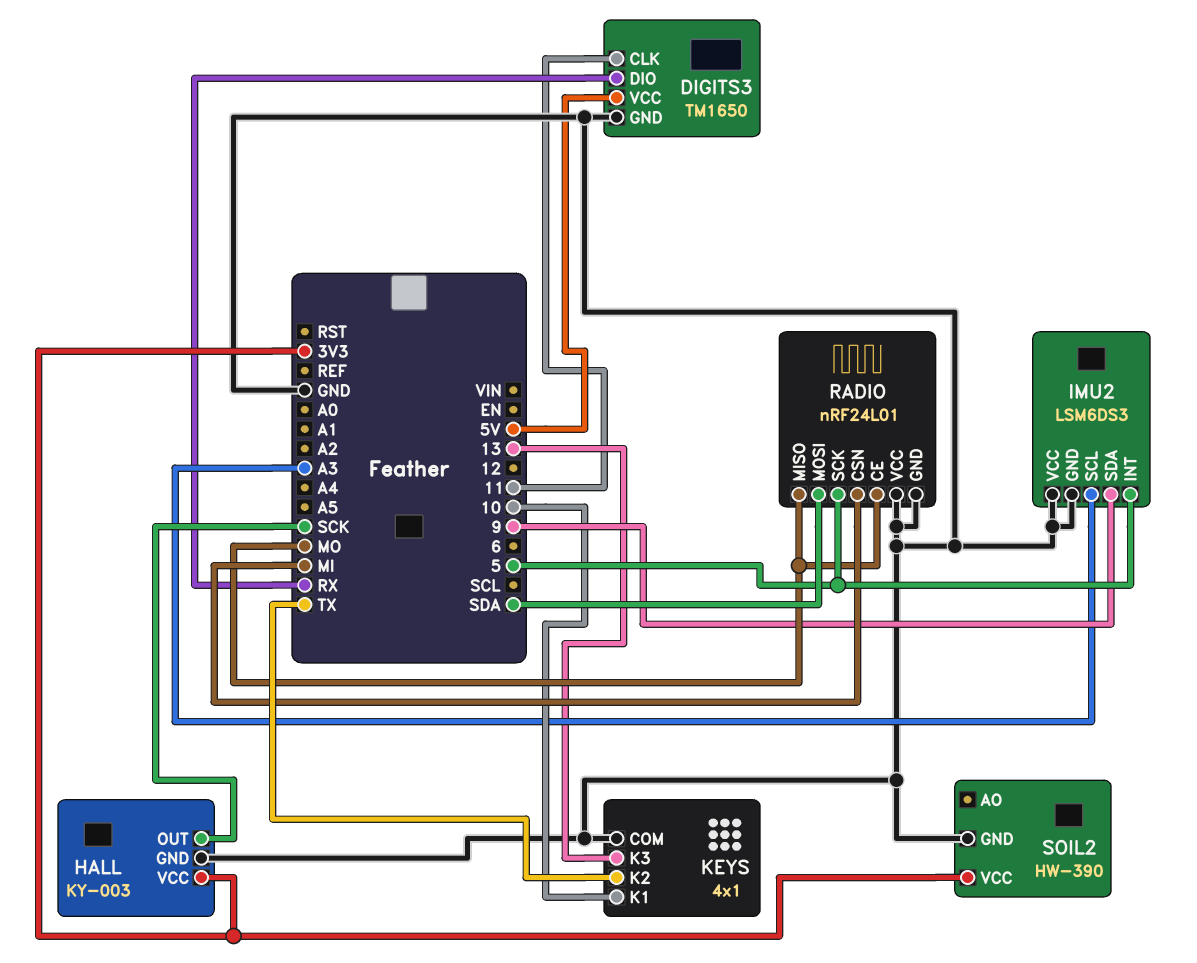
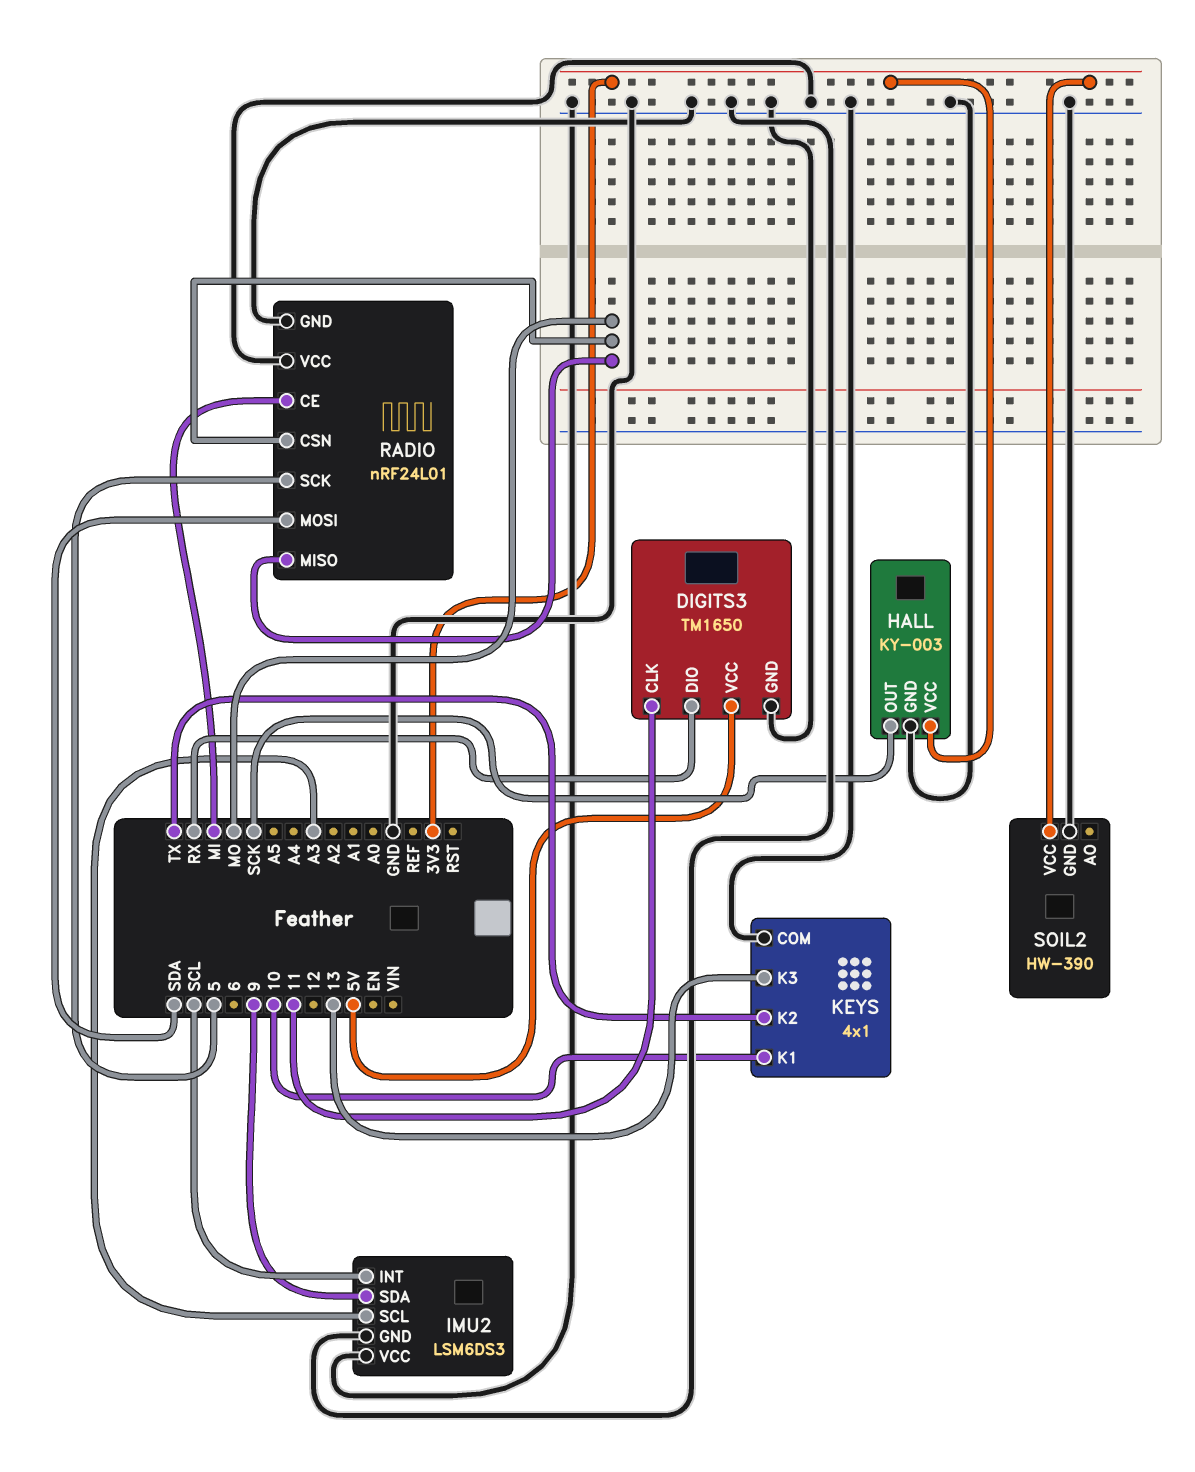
IMU2 pin INT: 5 -> SCL
RADIO pin CE: MO -> MI
RADIO pin CSN: MI -> MO

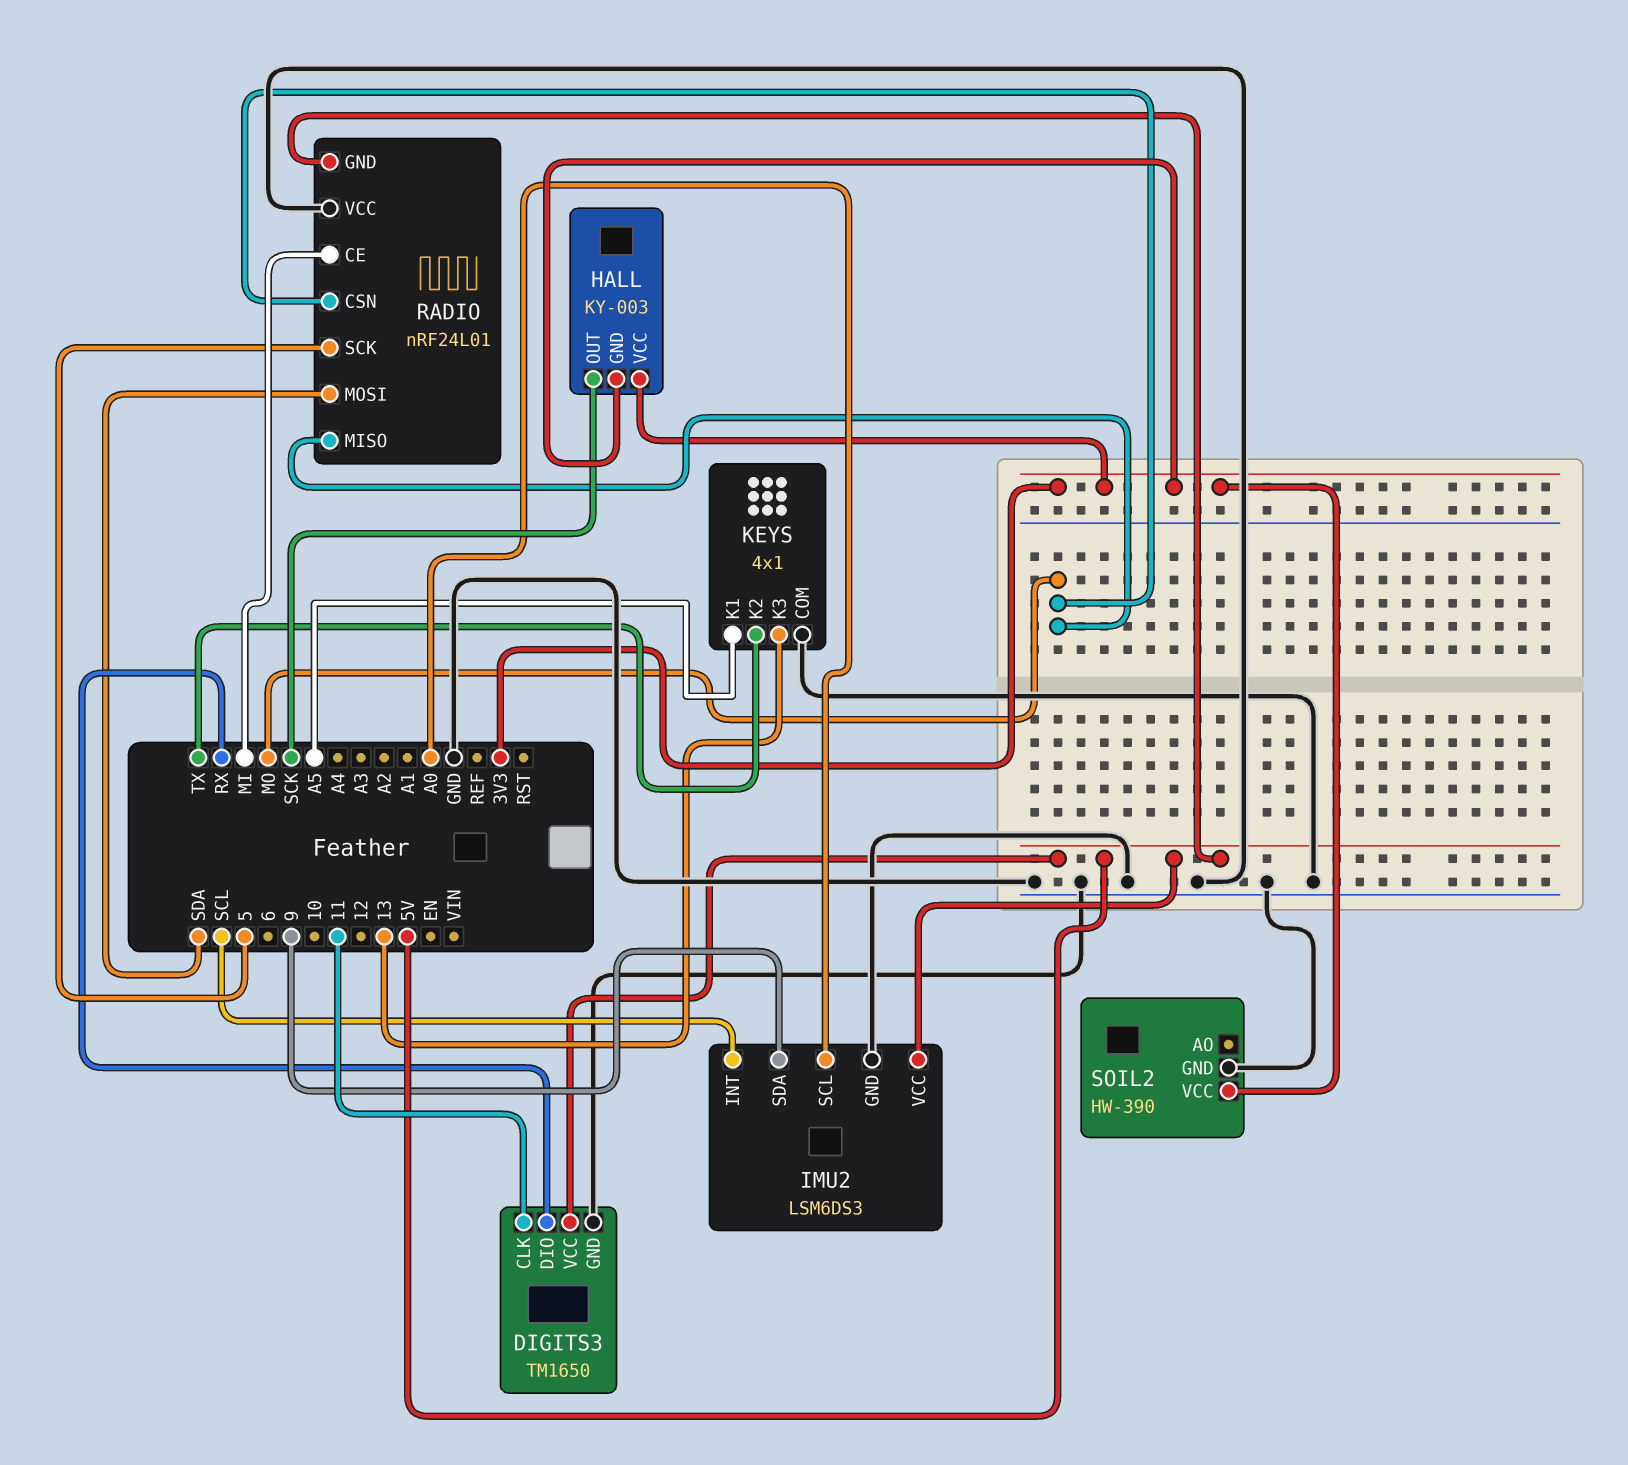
HALL pin GND: GND -> 3V3
IMU2 pin SCL: A3 -> A0
IMU2 pin VCC: GND -> 5V
KEYS pin K1: 10 -> A5
RADIO pin GND: GND -> 5V

